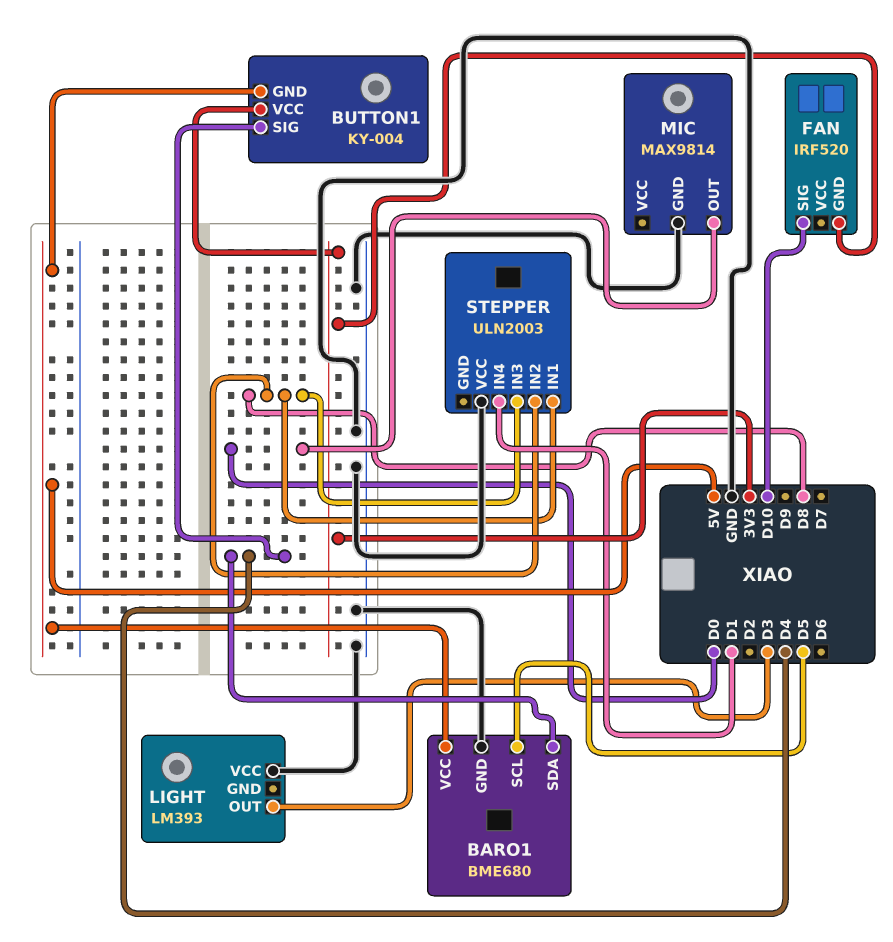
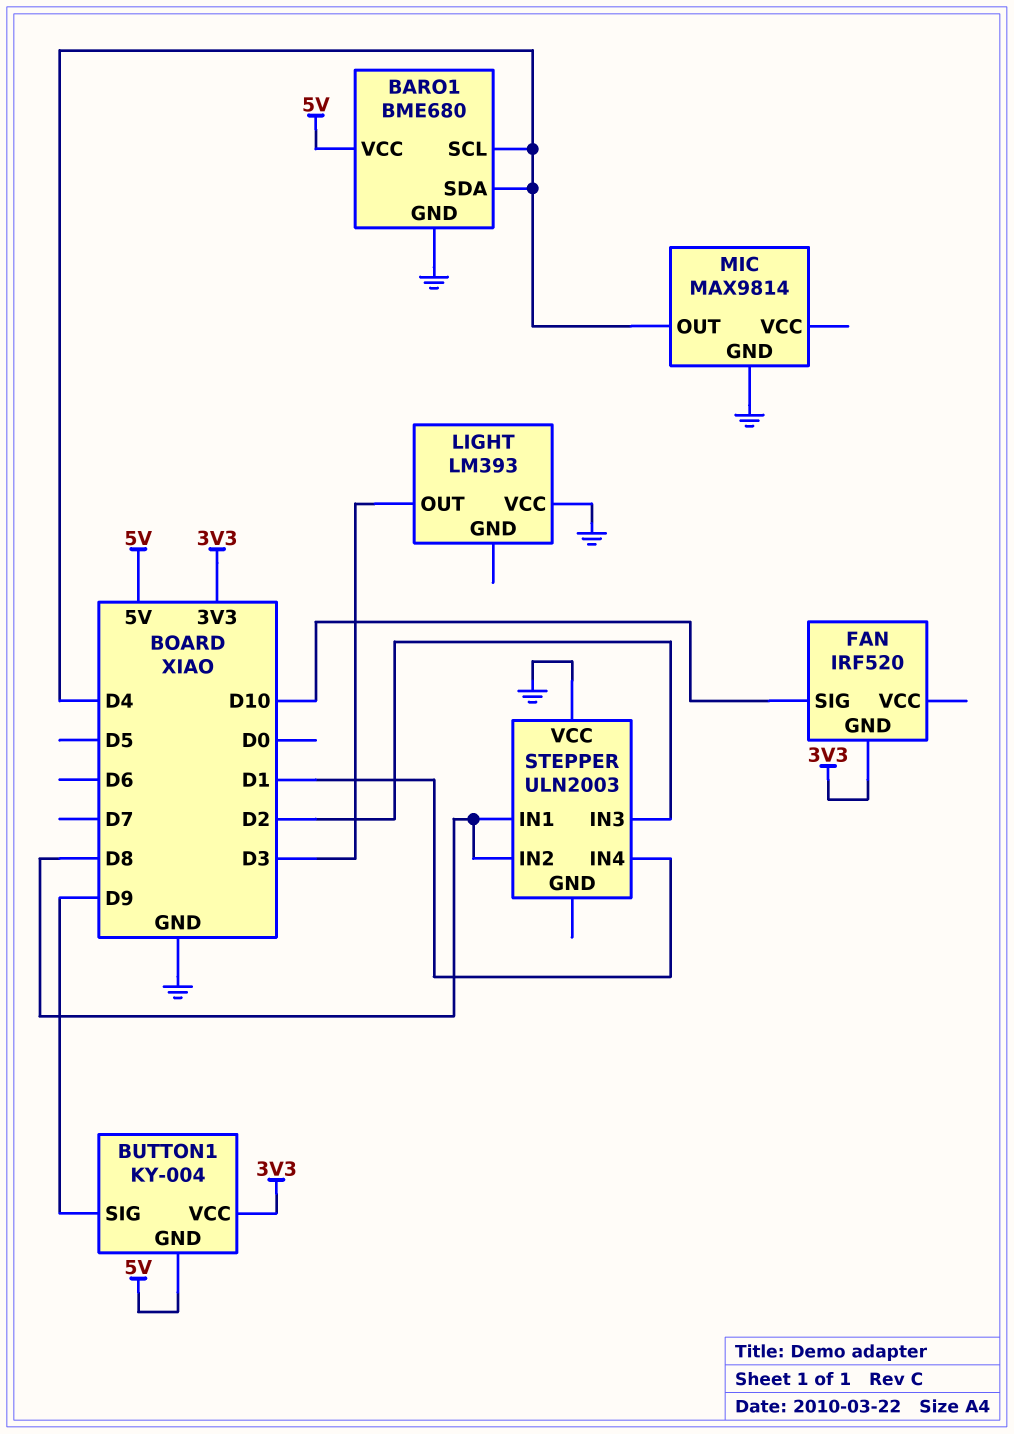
BARO1 pin SCL: D5 -> D4
BUTTON1 pin SIG: D4 -> D9
MIC pin OUT: D0 -> D4
STEPPER pin IN3: D8 -> D2

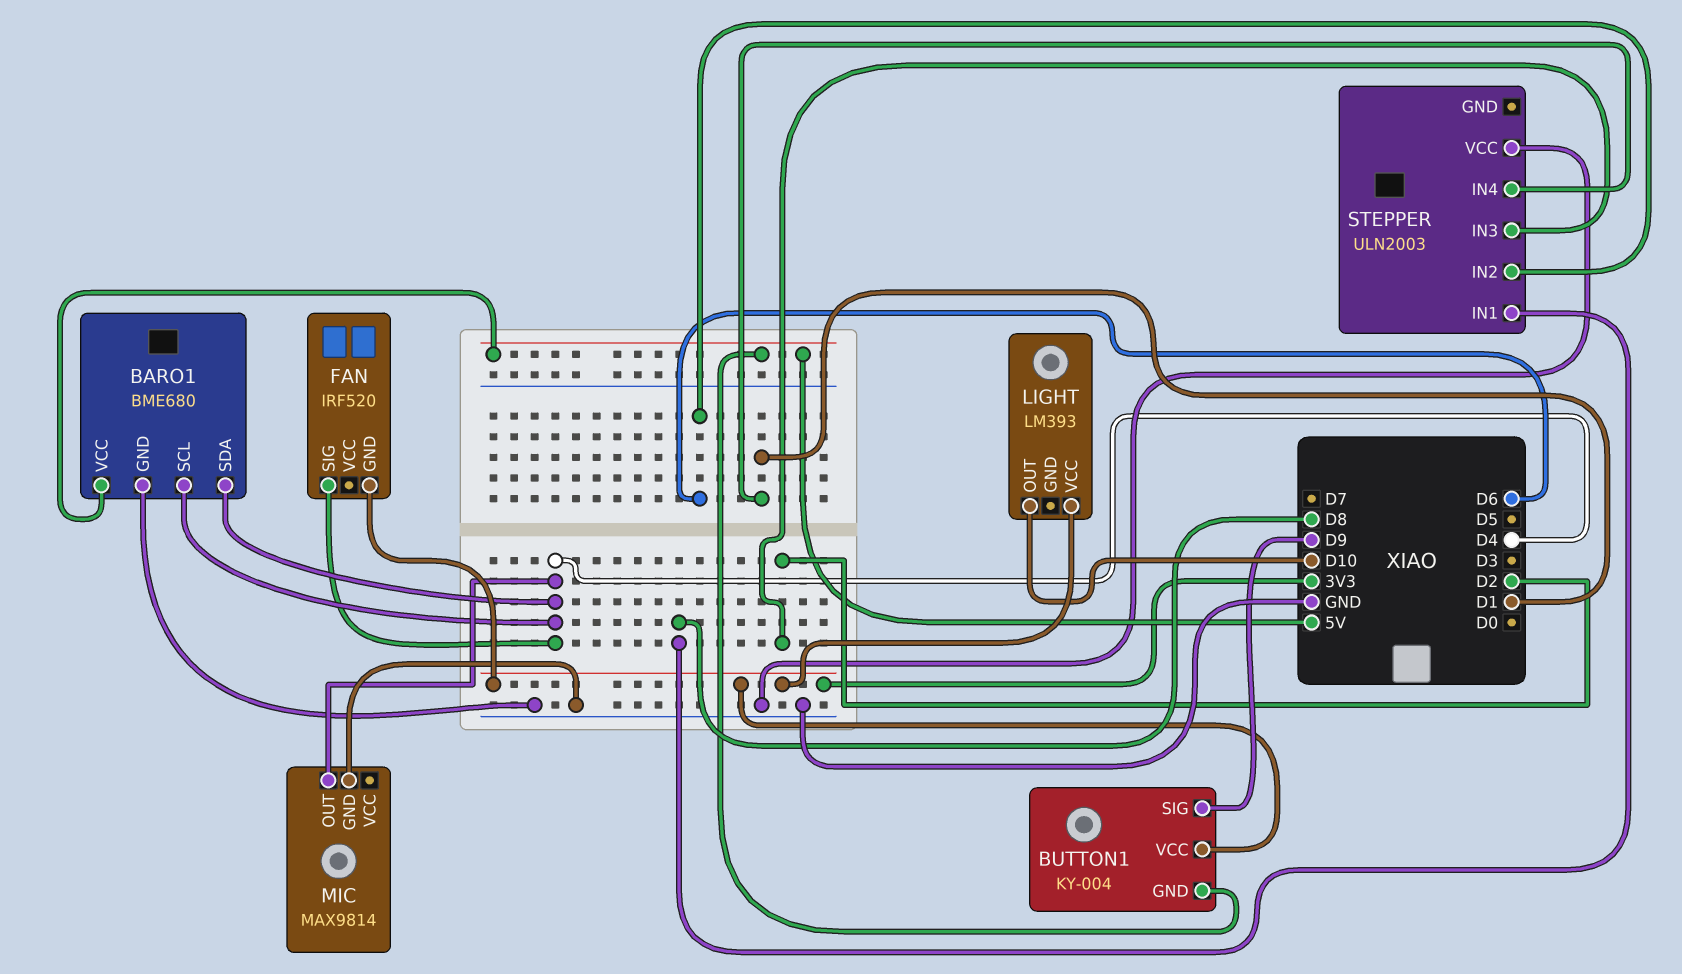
FAN pin SIG: D10 -> D4
LIGHT pin OUT: D3 -> D10
LIGHT pin VCC: GND -> 3V3
STEPPER pin IN2: D8 -> D6

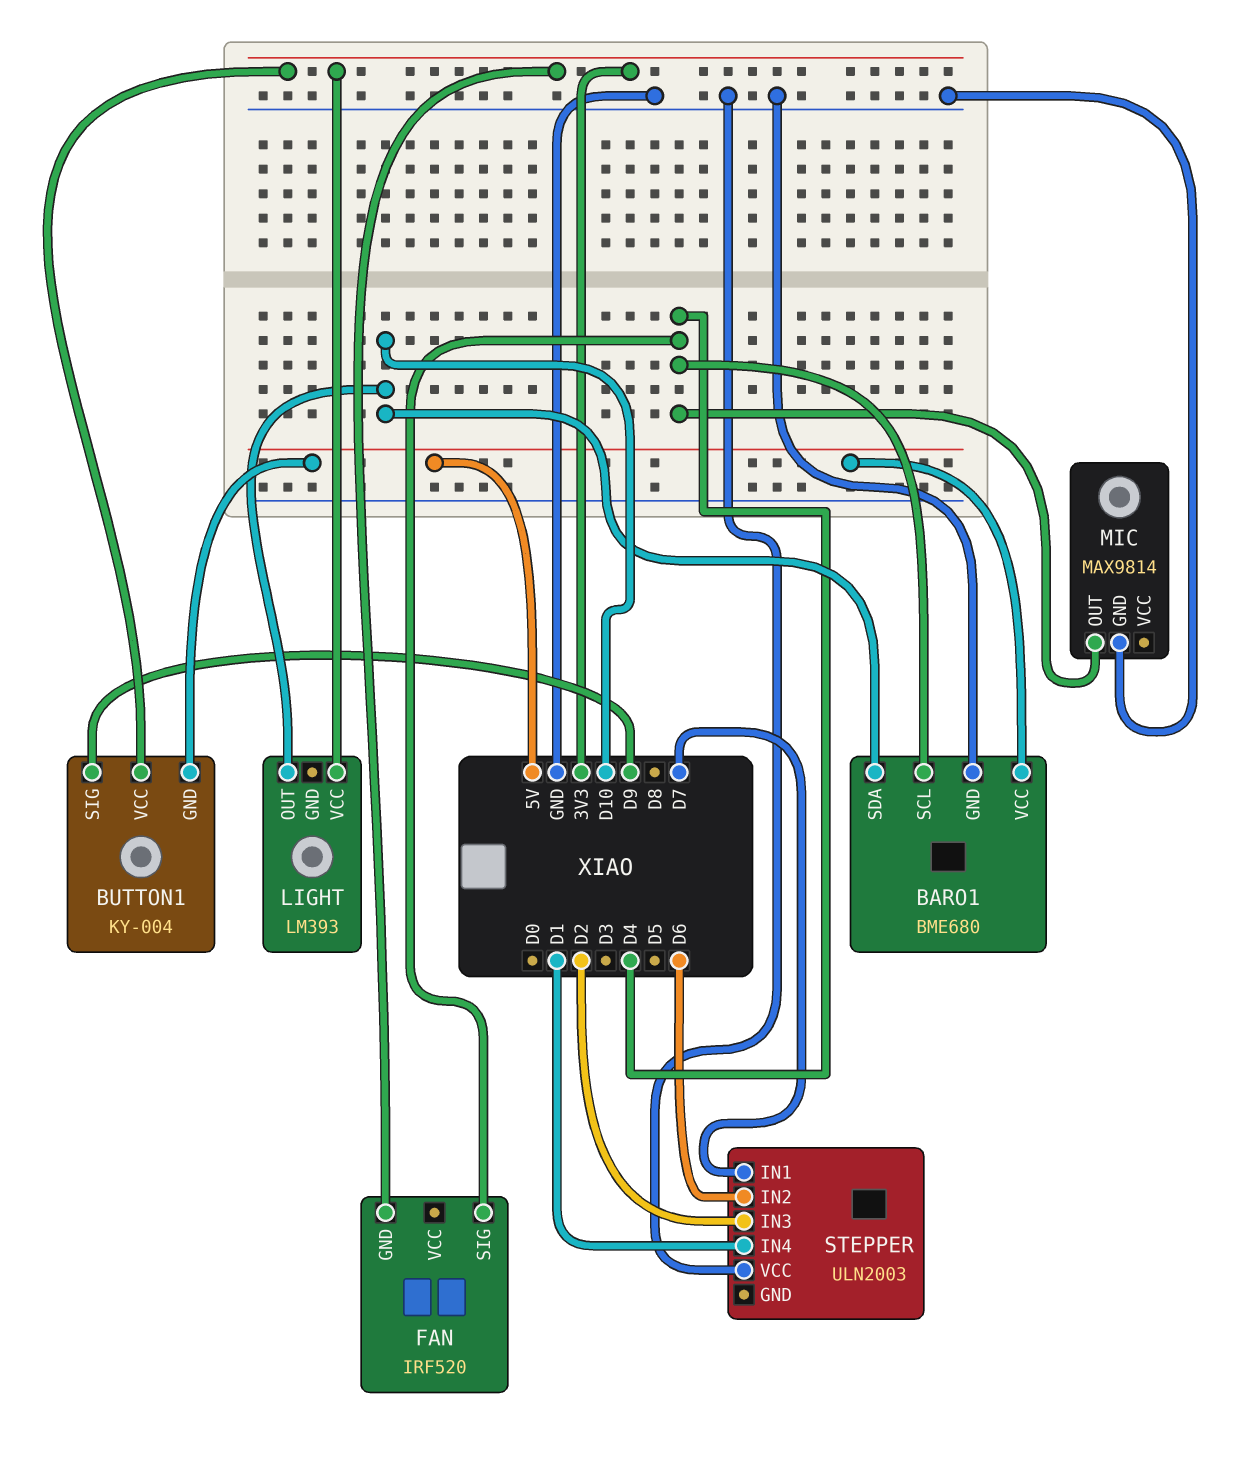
BARO1 pin SDA: D4 -> D10
STEPPER pin IN1: D8 -> D7

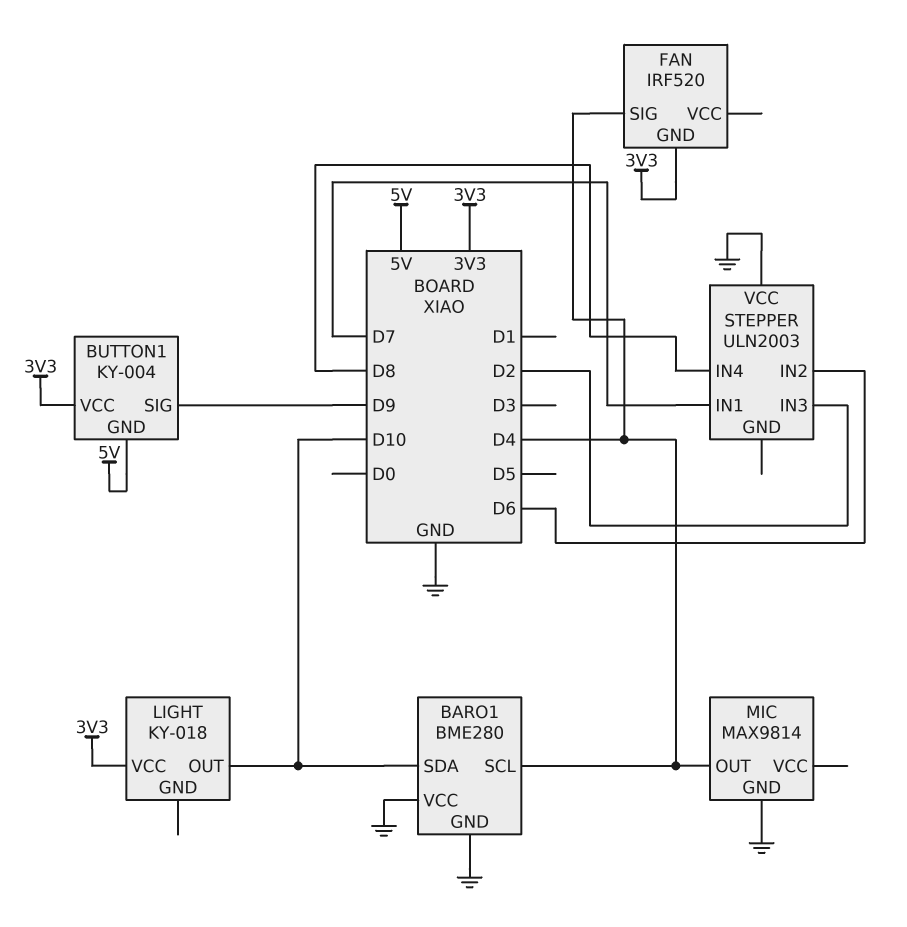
BARO1: BME680 -> BME280
BARO1 pin VCC: 5V -> GND
LIGHT: LM393 -> KY-018
STEPPER pin IN4: D1 -> D8

